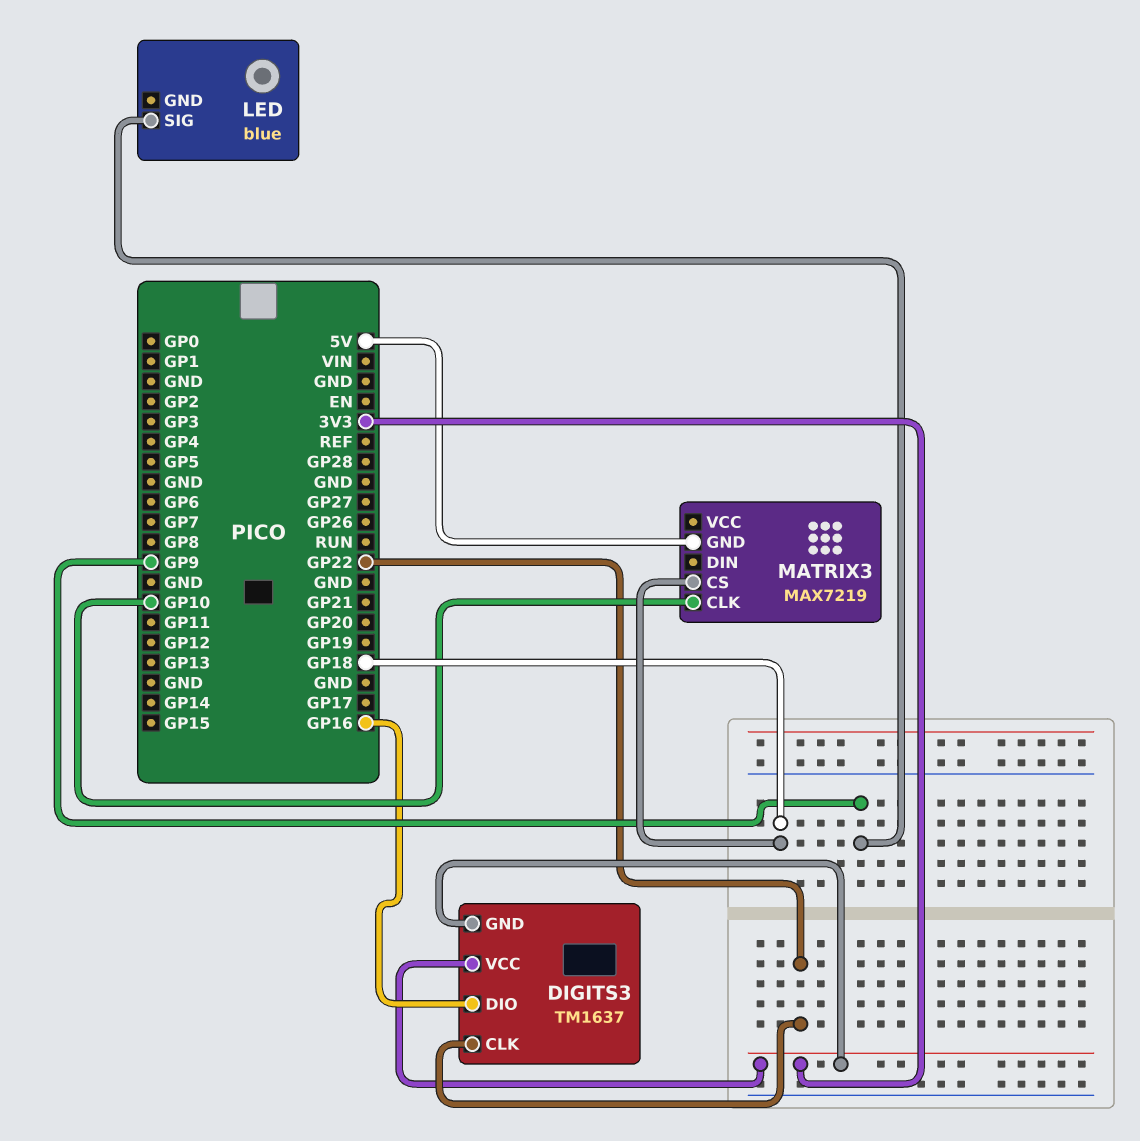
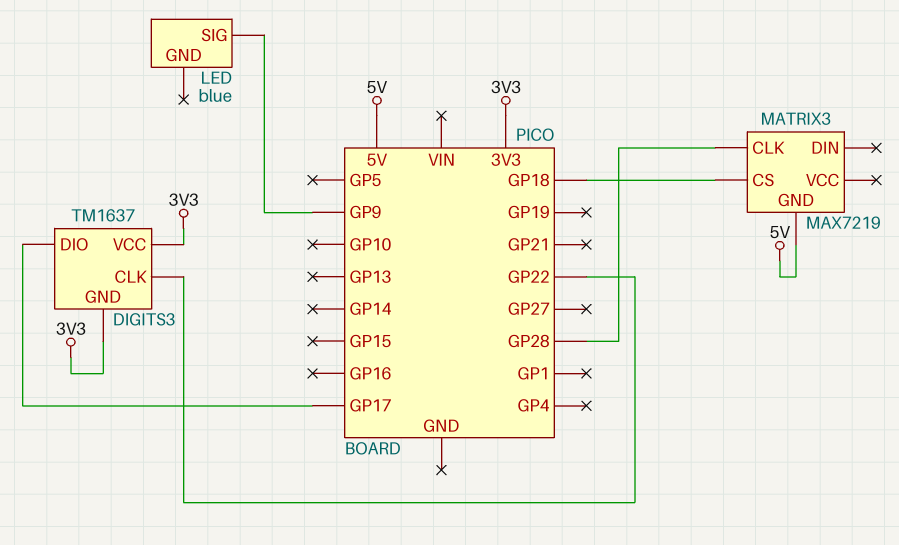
DIGITS3 pin DIO: GP16 -> GP17
MATRIX3 pin CLK: GP10 -> GP28

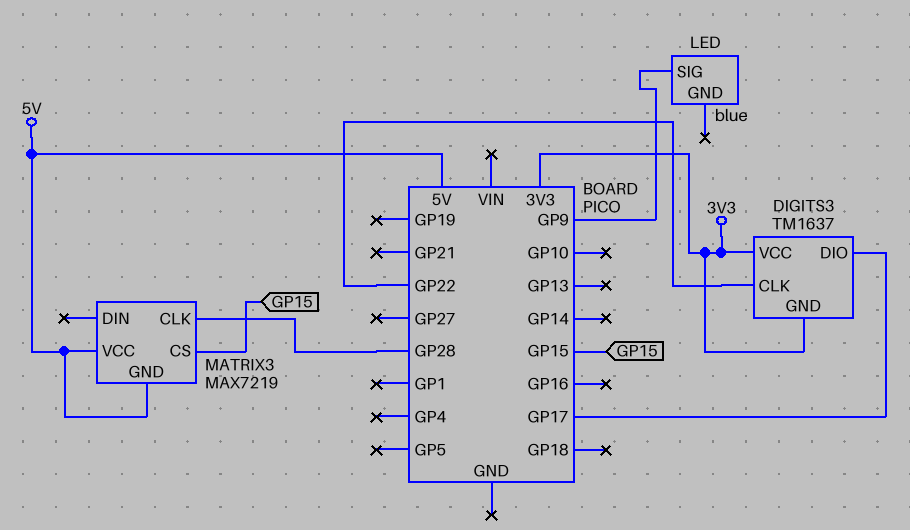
MATRIX3 pin CS: GP18 -> GP15
MATRIX3 pin VCC: none -> 5V

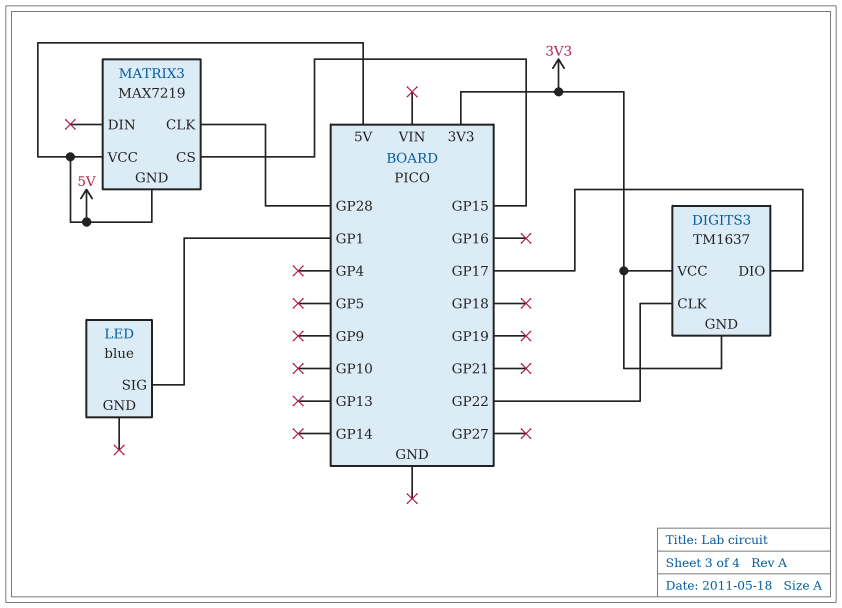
LED pin SIG: GP9 -> GP1

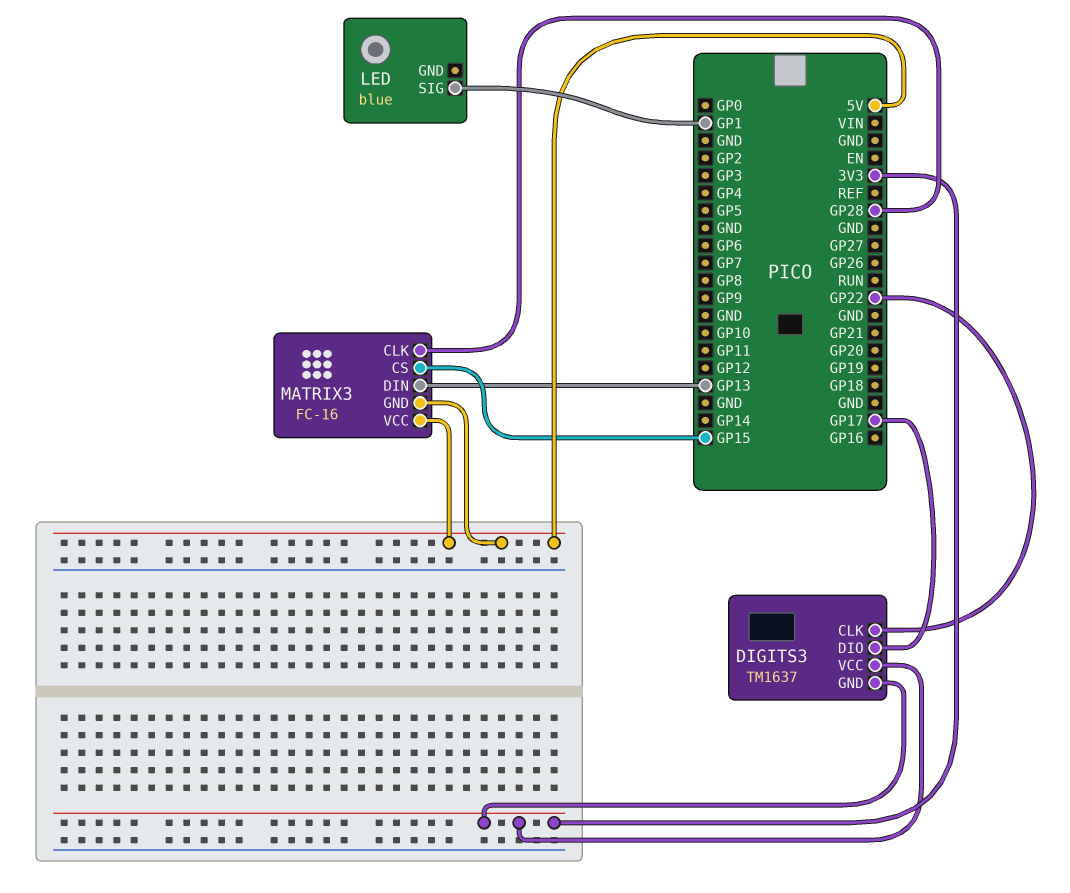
MATRIX3: MAX7219 -> FC-16
MATRIX3 pin DIN: none -> GP13

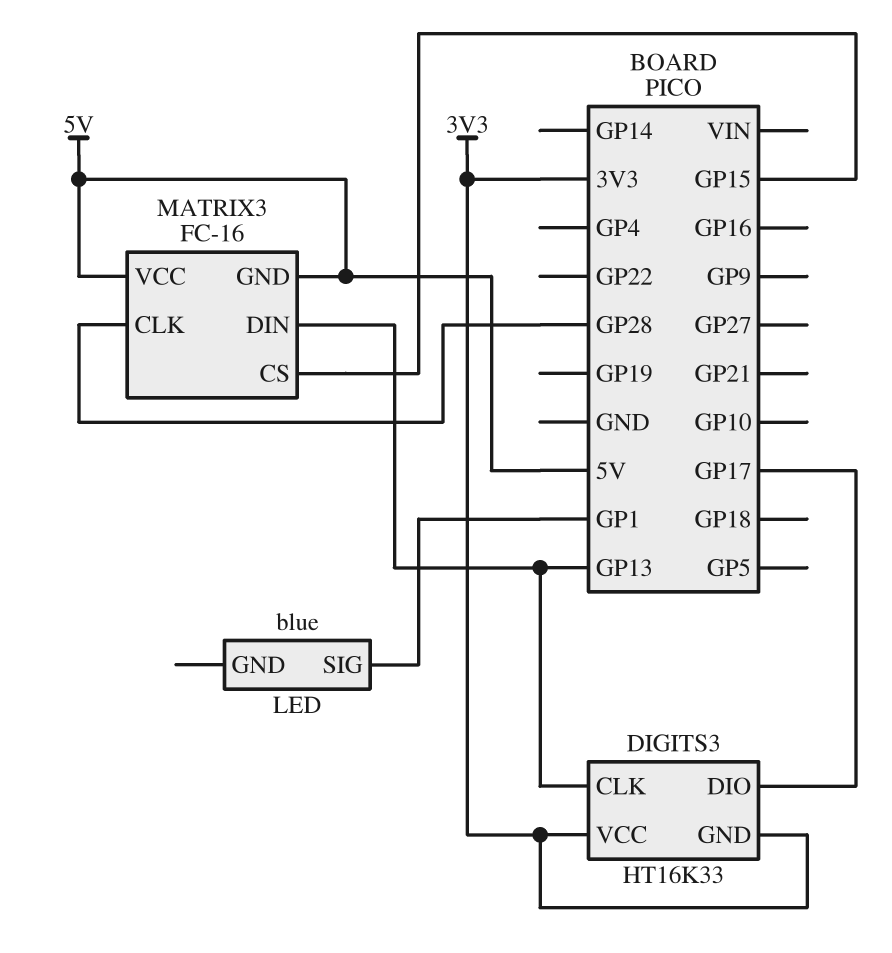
DIGITS3: TM1637 -> HT16K33
DIGITS3 pin CLK: GP22 -> GP13

